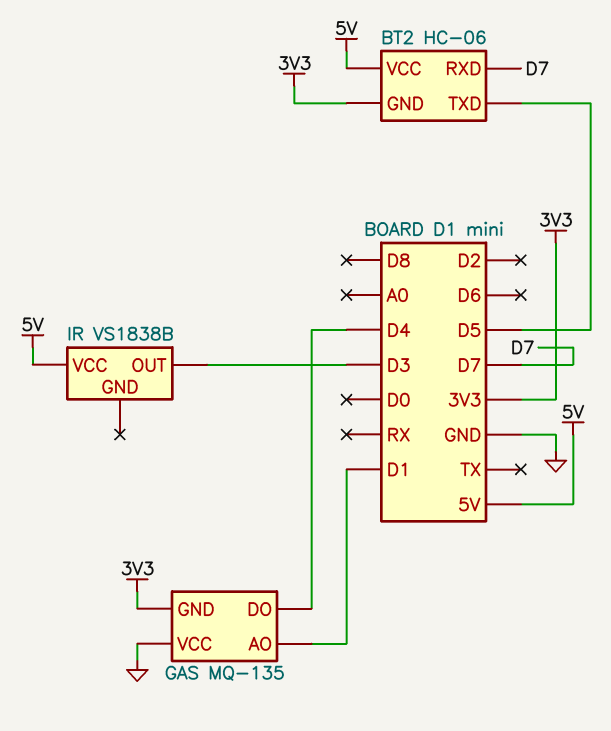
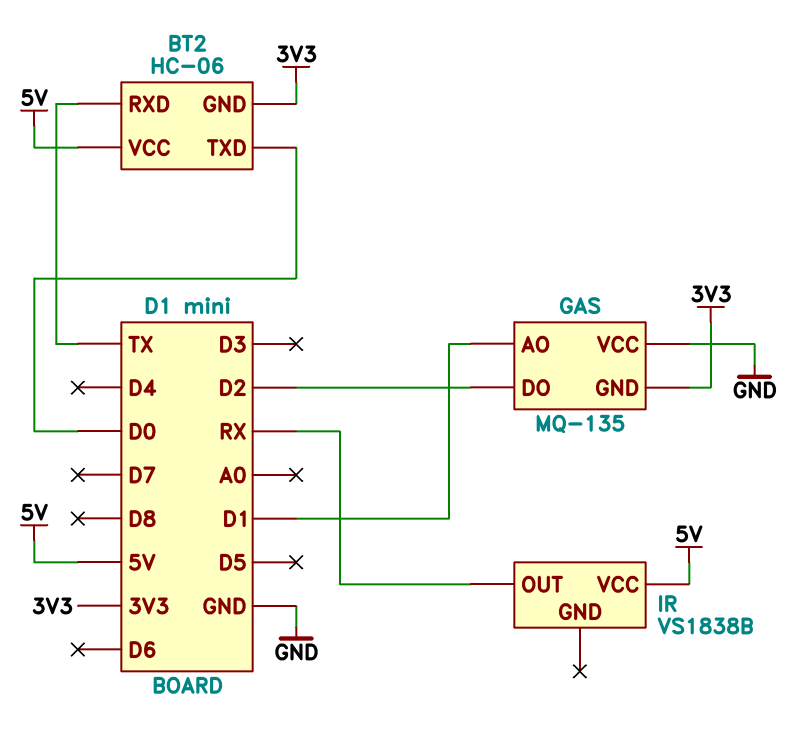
BT2 pin RXD: D7 -> TX
BT2 pin TXD: D5 -> D0
GAS pin DO: D4 -> D2
IR pin OUT: D3 -> RX

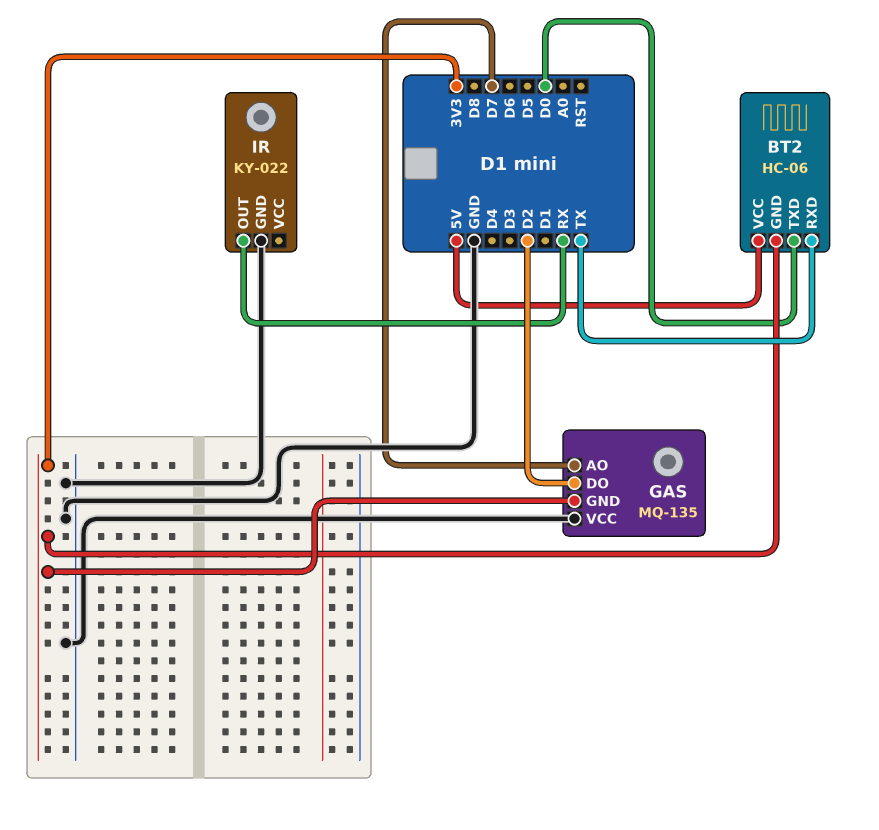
GAS pin AO: D1 -> D7
IR: VS1838B -> KY-022
IR pin GND: none -> GND
IR pin VCC: 5V -> none

